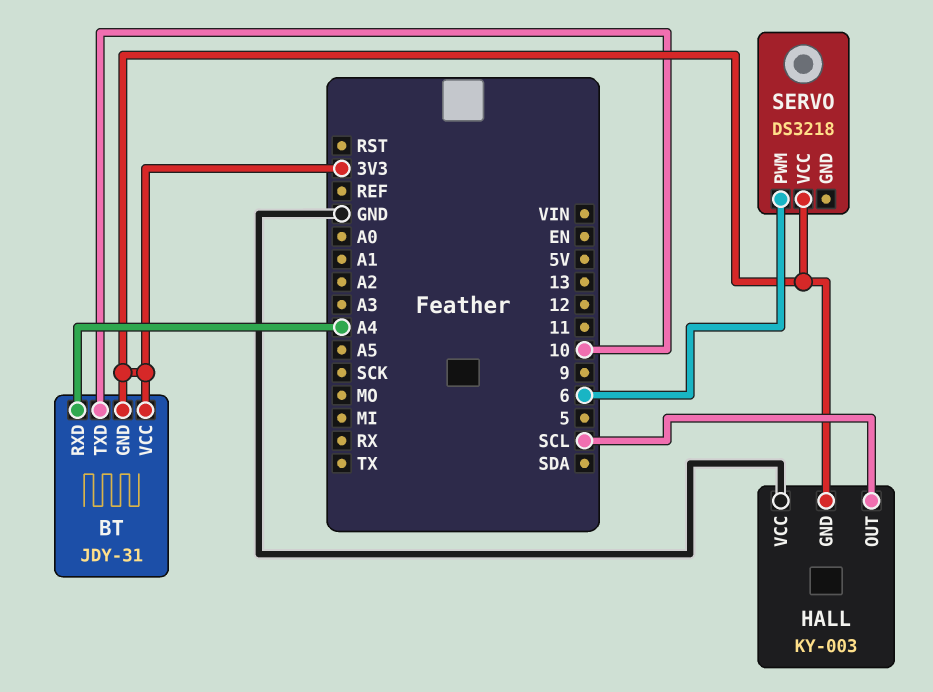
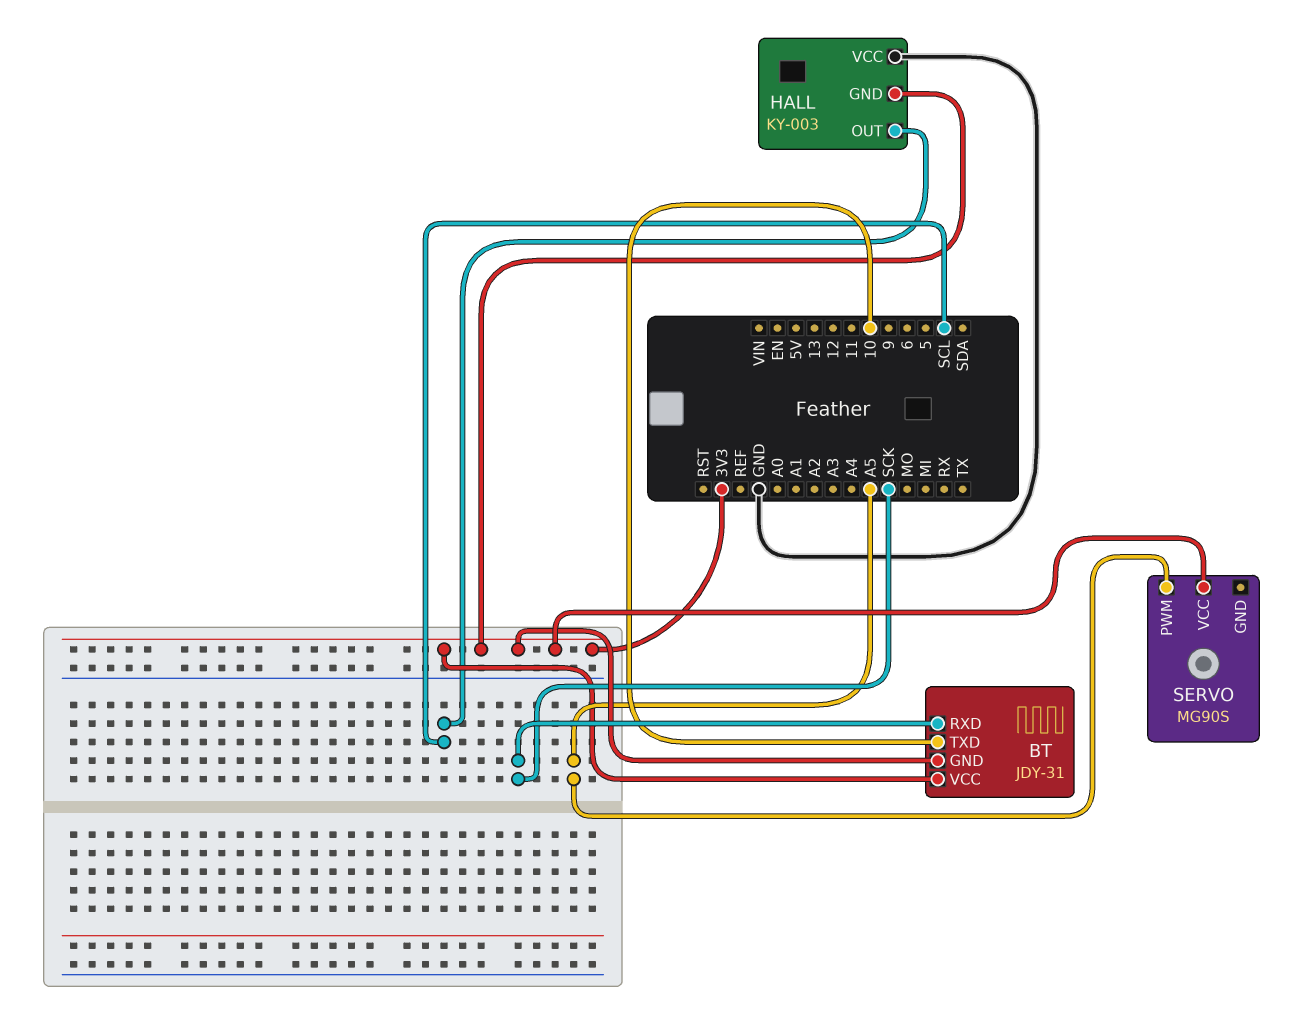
BT pin RXD: A4 -> SCK
SERVO: DS3218 -> MG90S
SERVO pin PWM: 6 -> A5

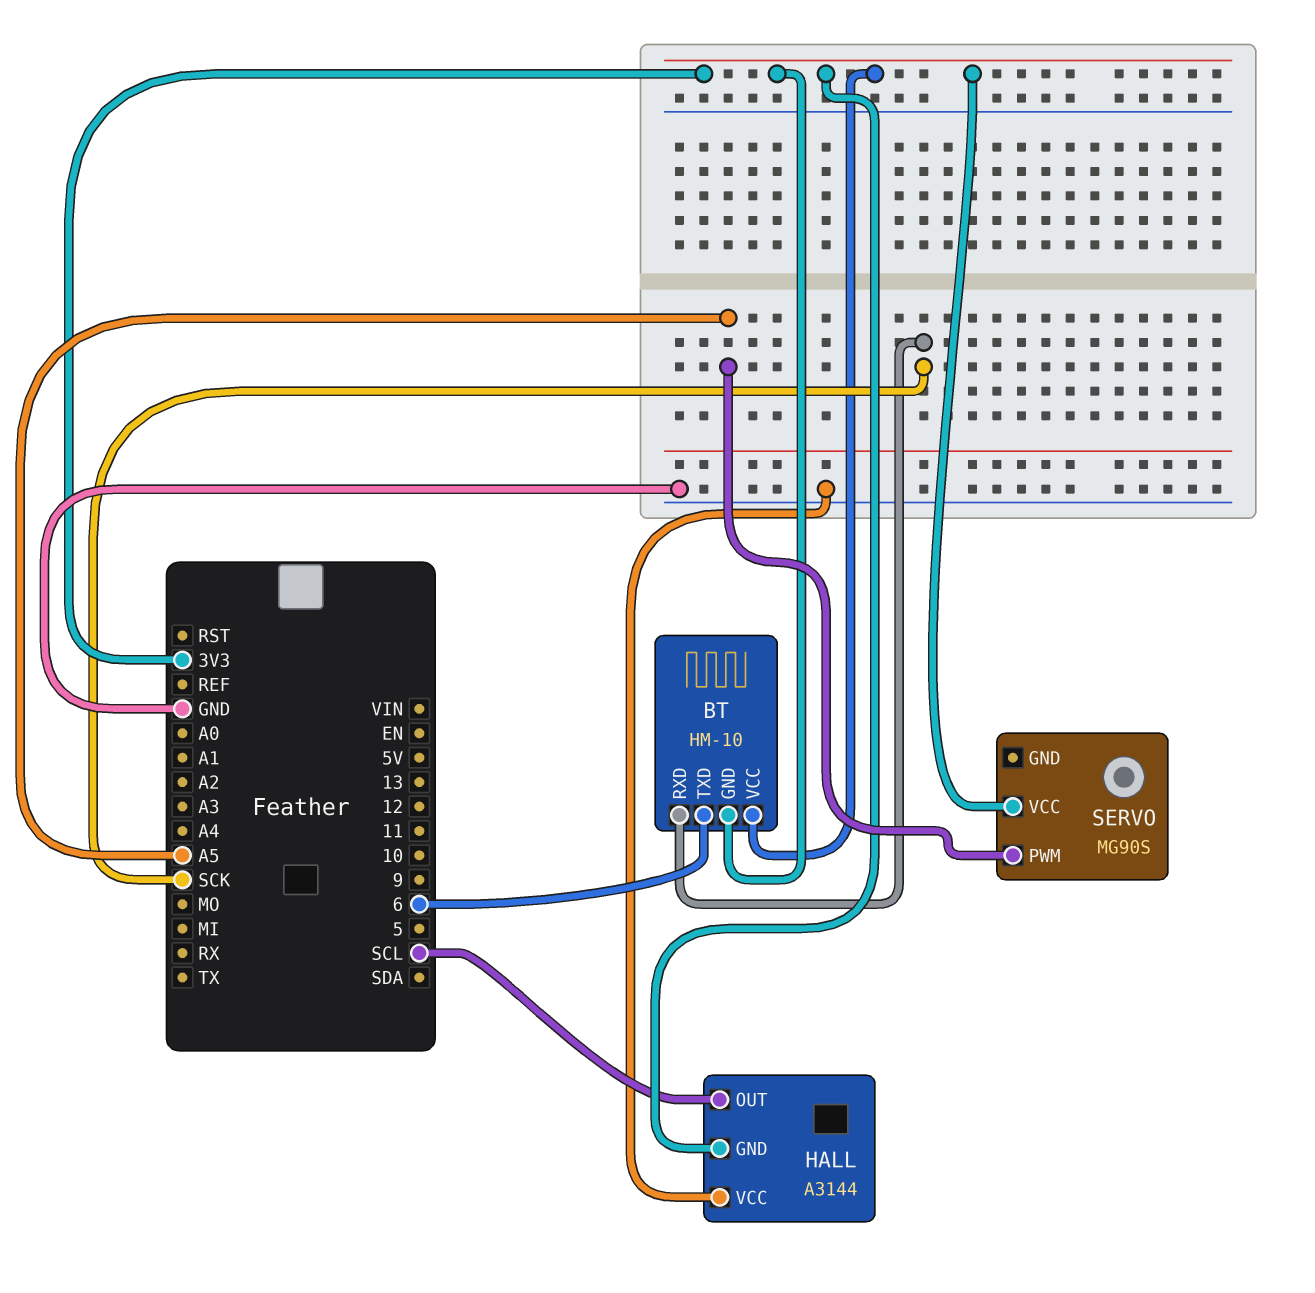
BT: JDY-31 -> HM-10
BT pin TXD: 10 -> 6
HALL: KY-003 -> A3144

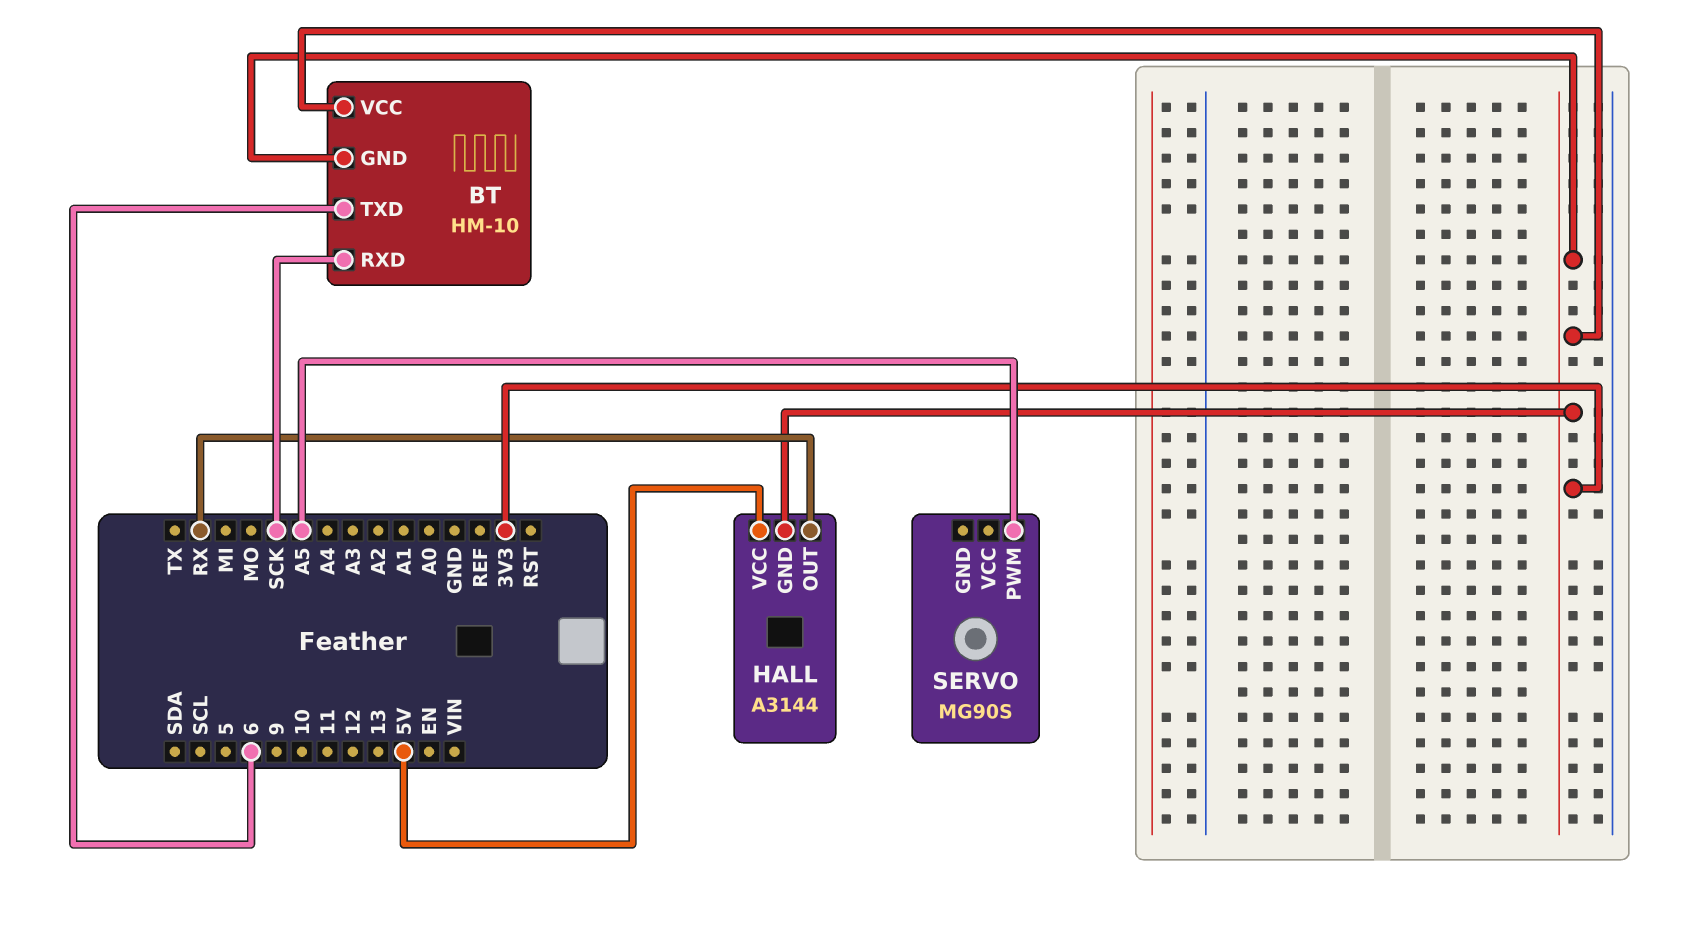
HALL pin OUT: SCL -> RX
HALL pin VCC: GND -> 5V
SERVO pin VCC: 3V3 -> none

